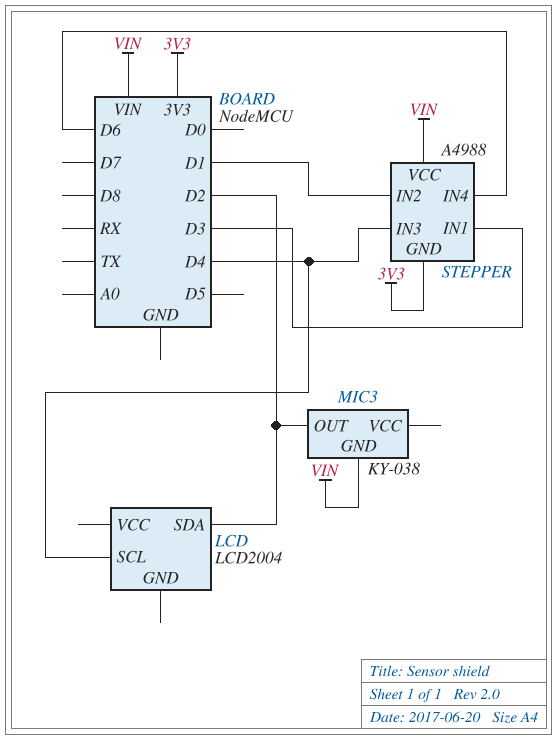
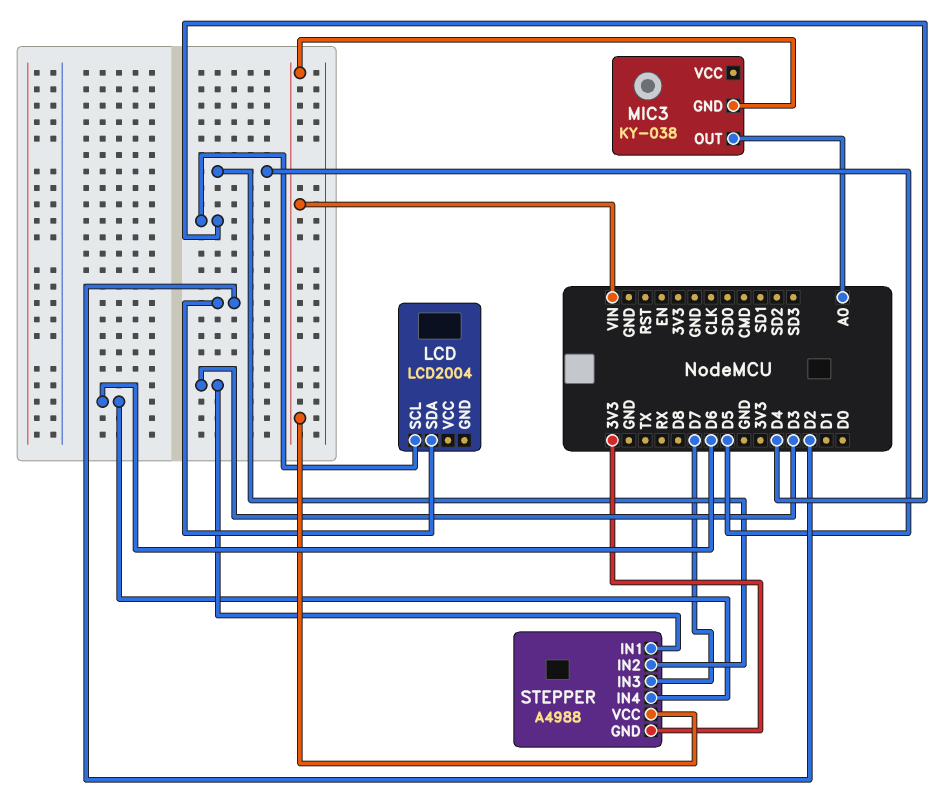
MIC3 pin OUT: D2 -> A0
STEPPER pin IN2: D1 -> D5
STEPPER pin IN3: D4 -> D7

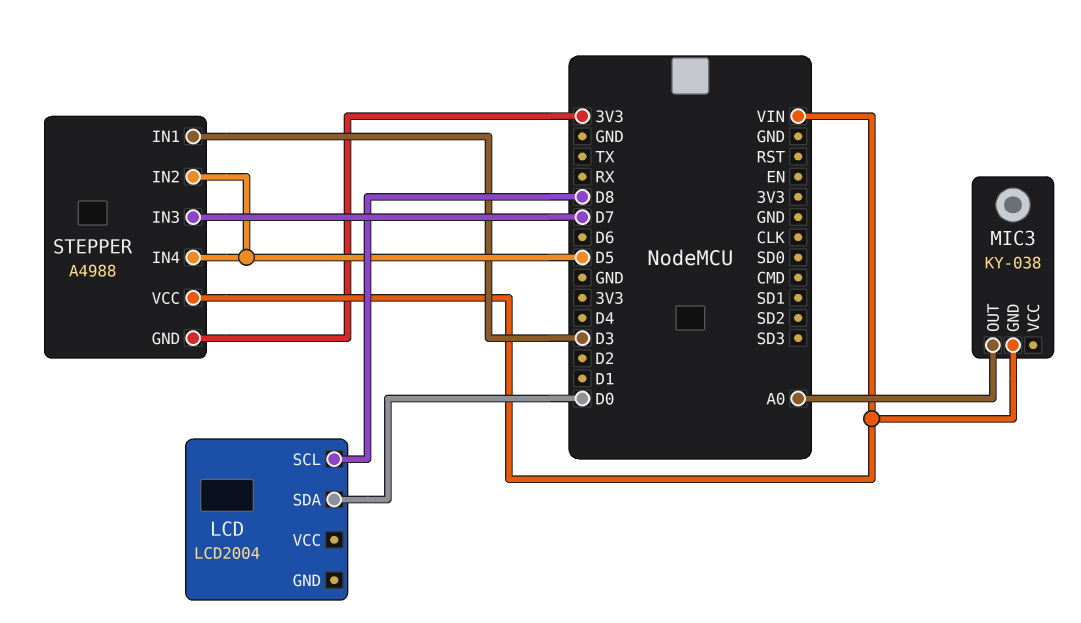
LCD pin SCL: D4 -> D8
LCD pin SDA: D2 -> D0
STEPPER pin IN4: D6 -> D5

